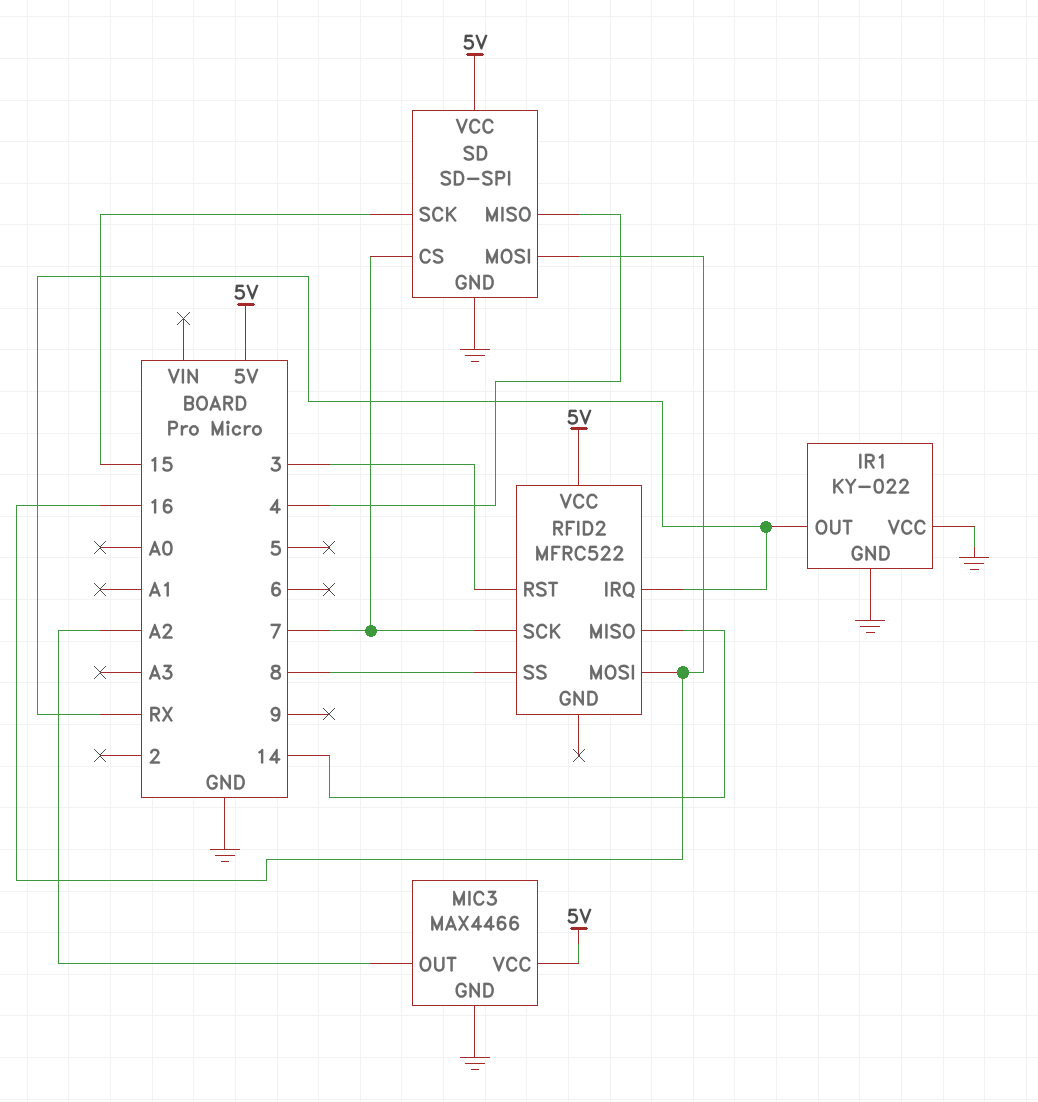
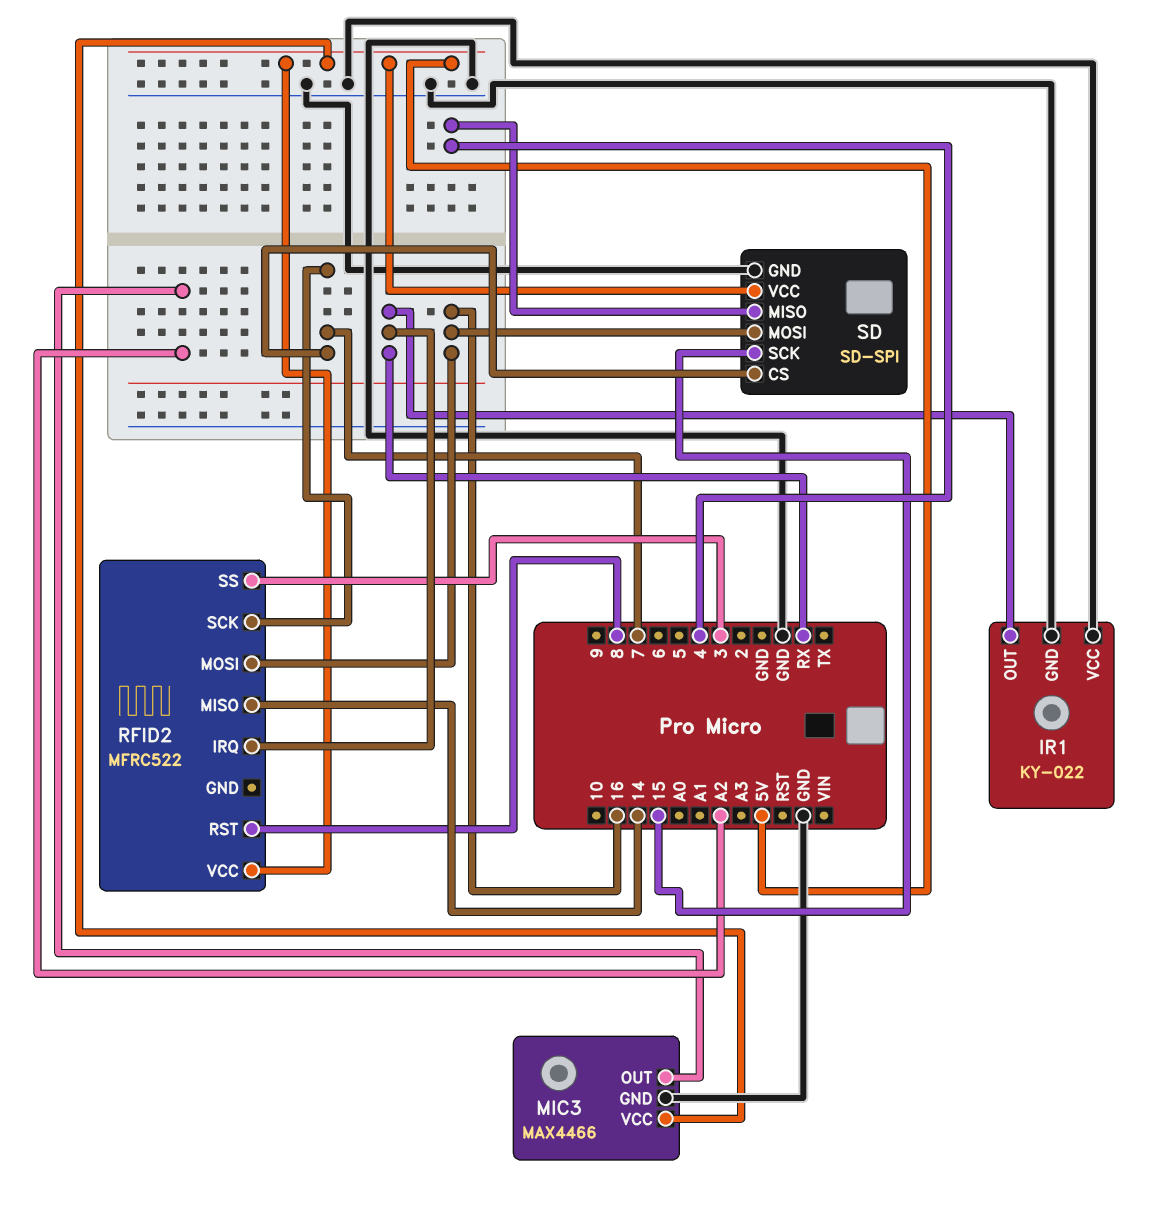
RFID2 pin RST: 3 -> 8
RFID2 pin SS: 8 -> 3

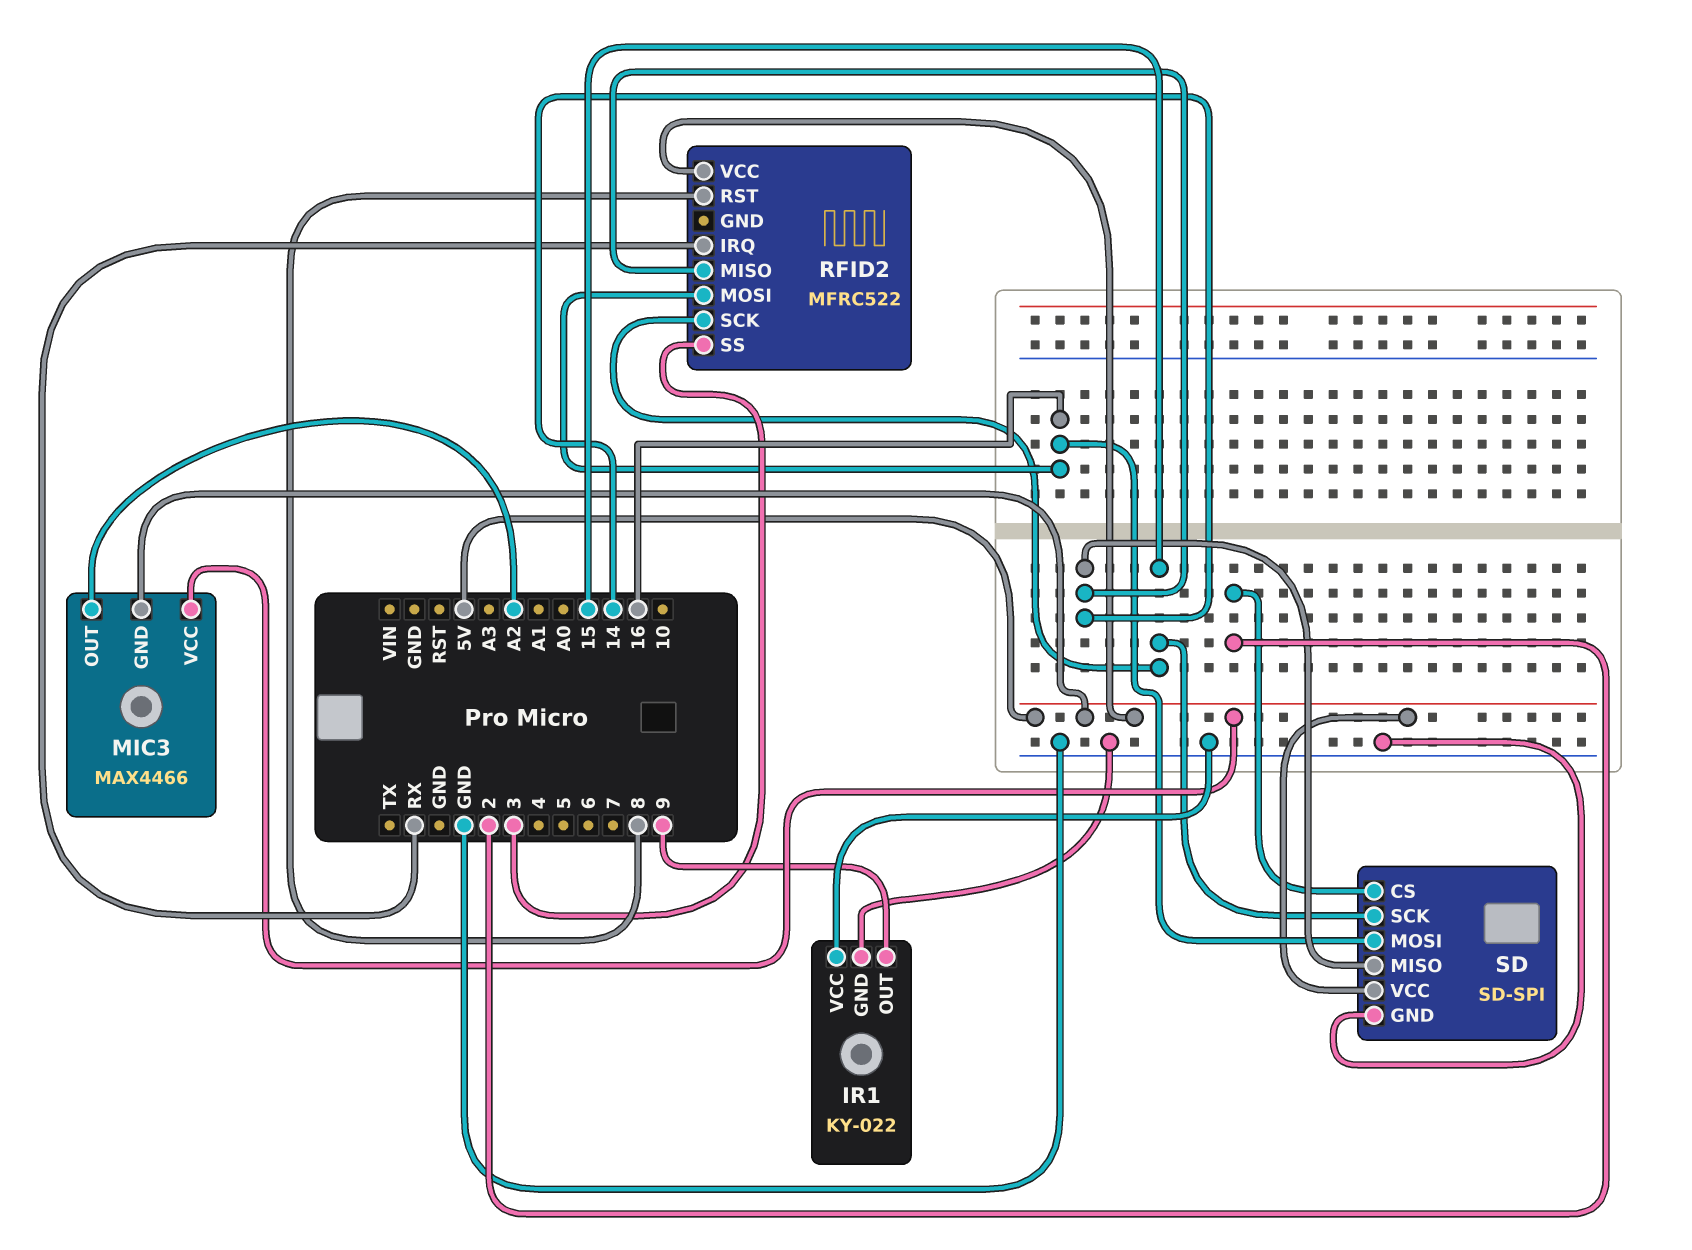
IR1 pin OUT: RX -> 9
MIC3 pin GND: GND -> 5V
RFID2 pin SCK: 7 -> 15
SD pin CS: 7 -> 2
SD pin MISO: 4 -> 14

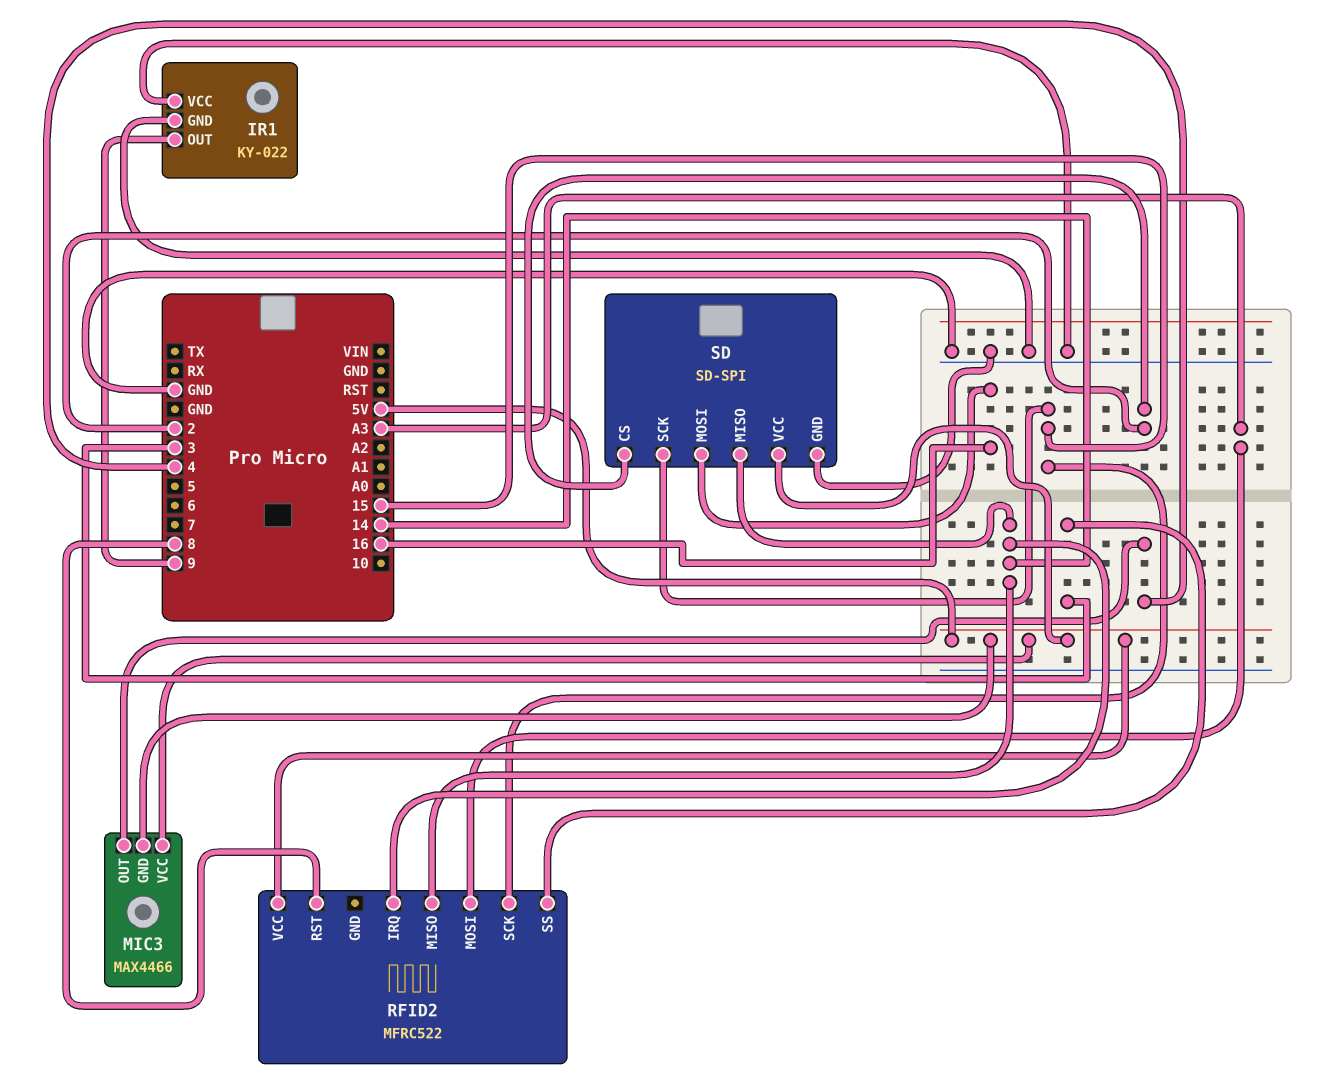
MIC3 pin OUT: A2 -> 4
RFID2 pin IRQ: RX -> 14
RFID2 pin MOSI: 16 -> A3

